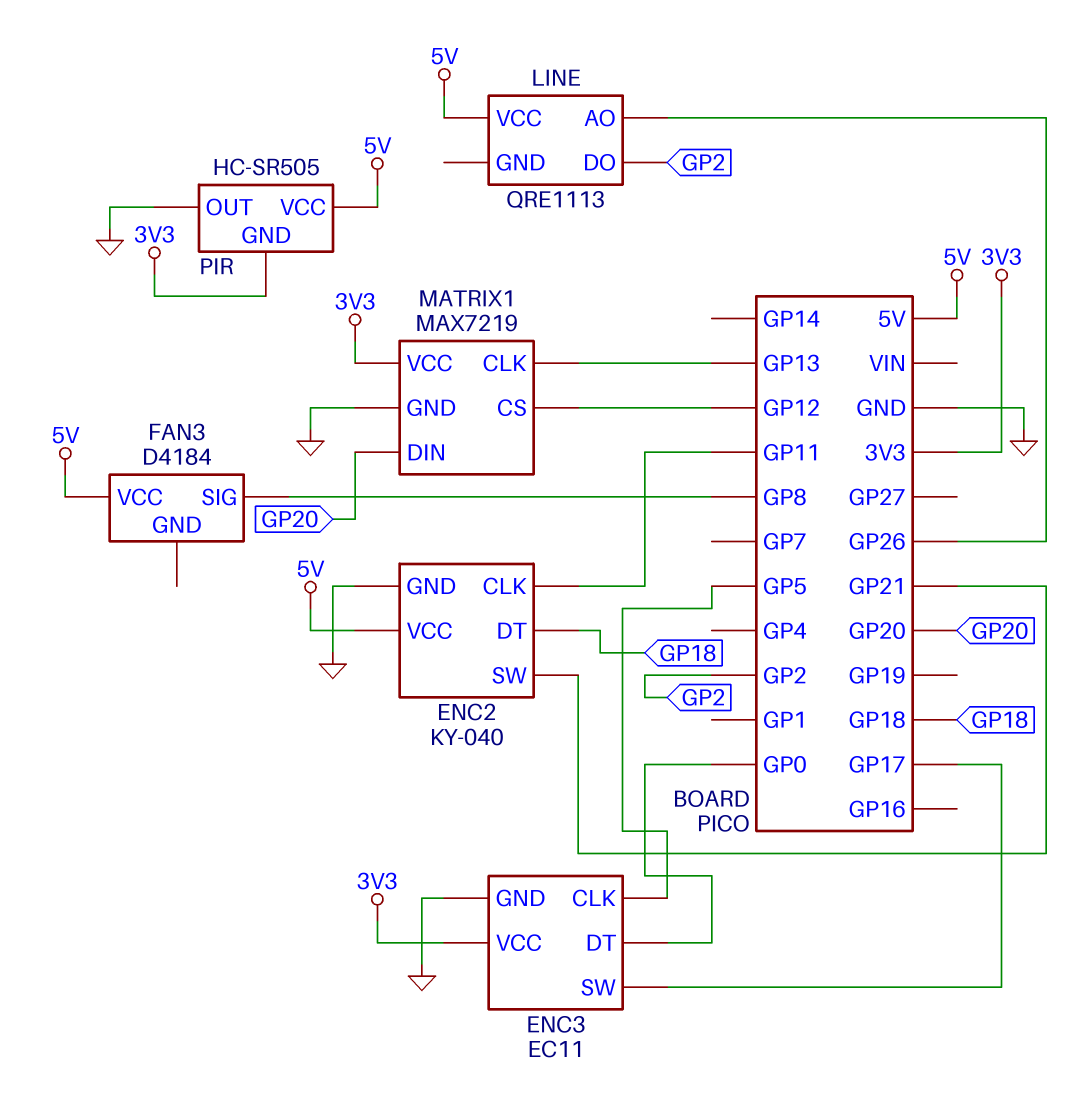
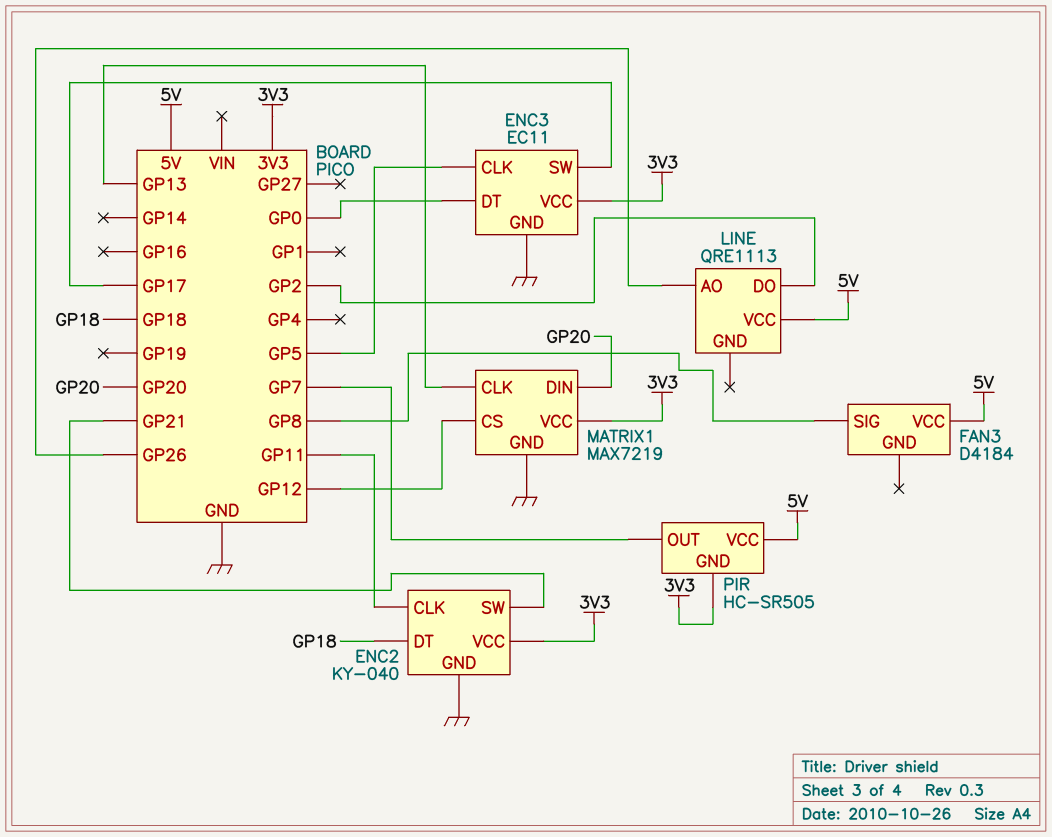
ENC2 pin VCC: 5V -> 3V3
PIR pin OUT: GND -> GP7

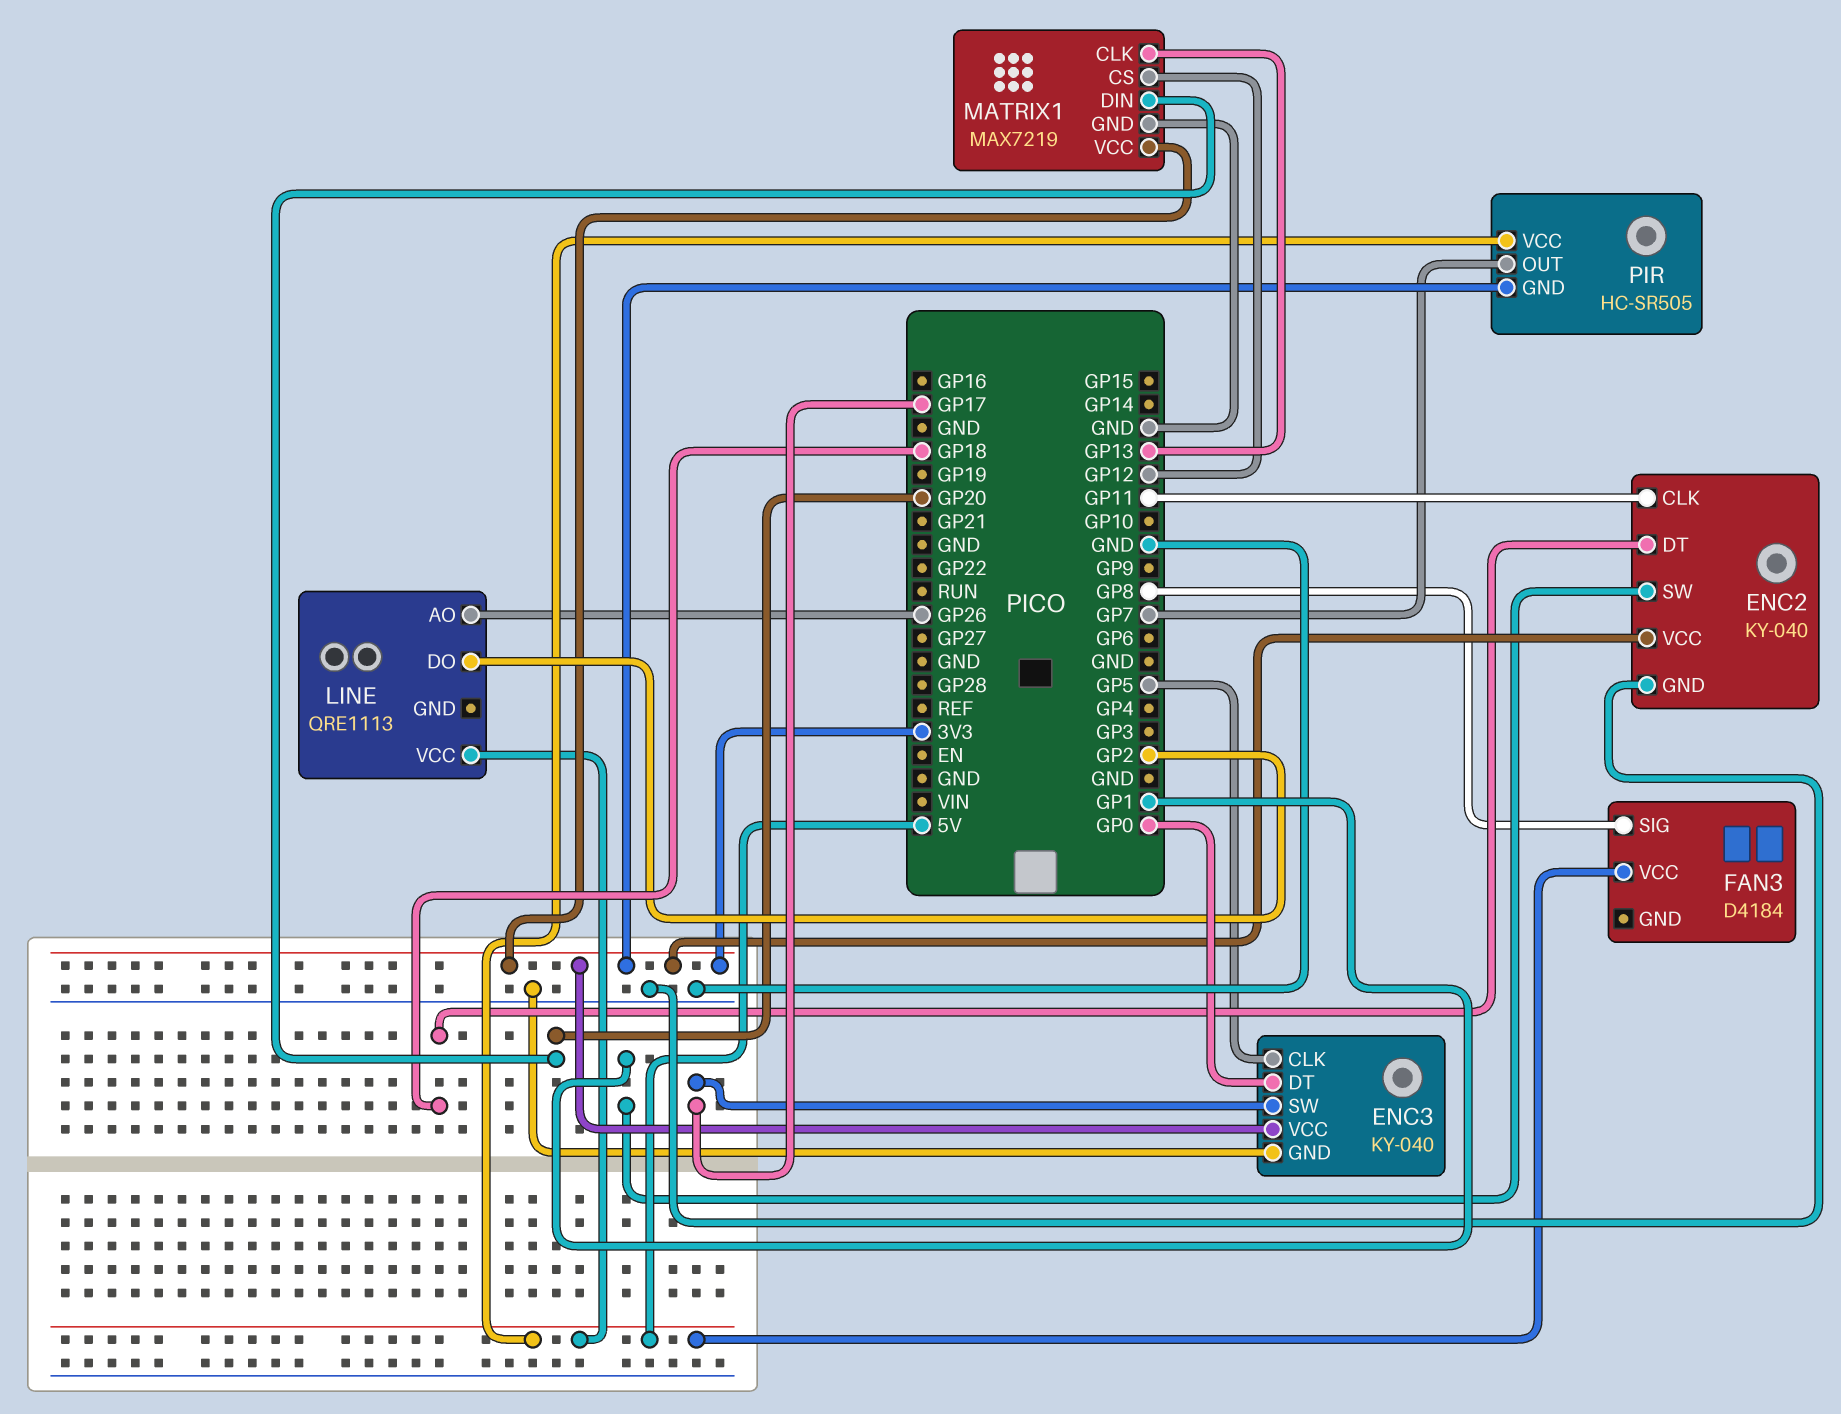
ENC2 pin SW: GP21 -> GP1
ENC3: EC11 -> KY-040

